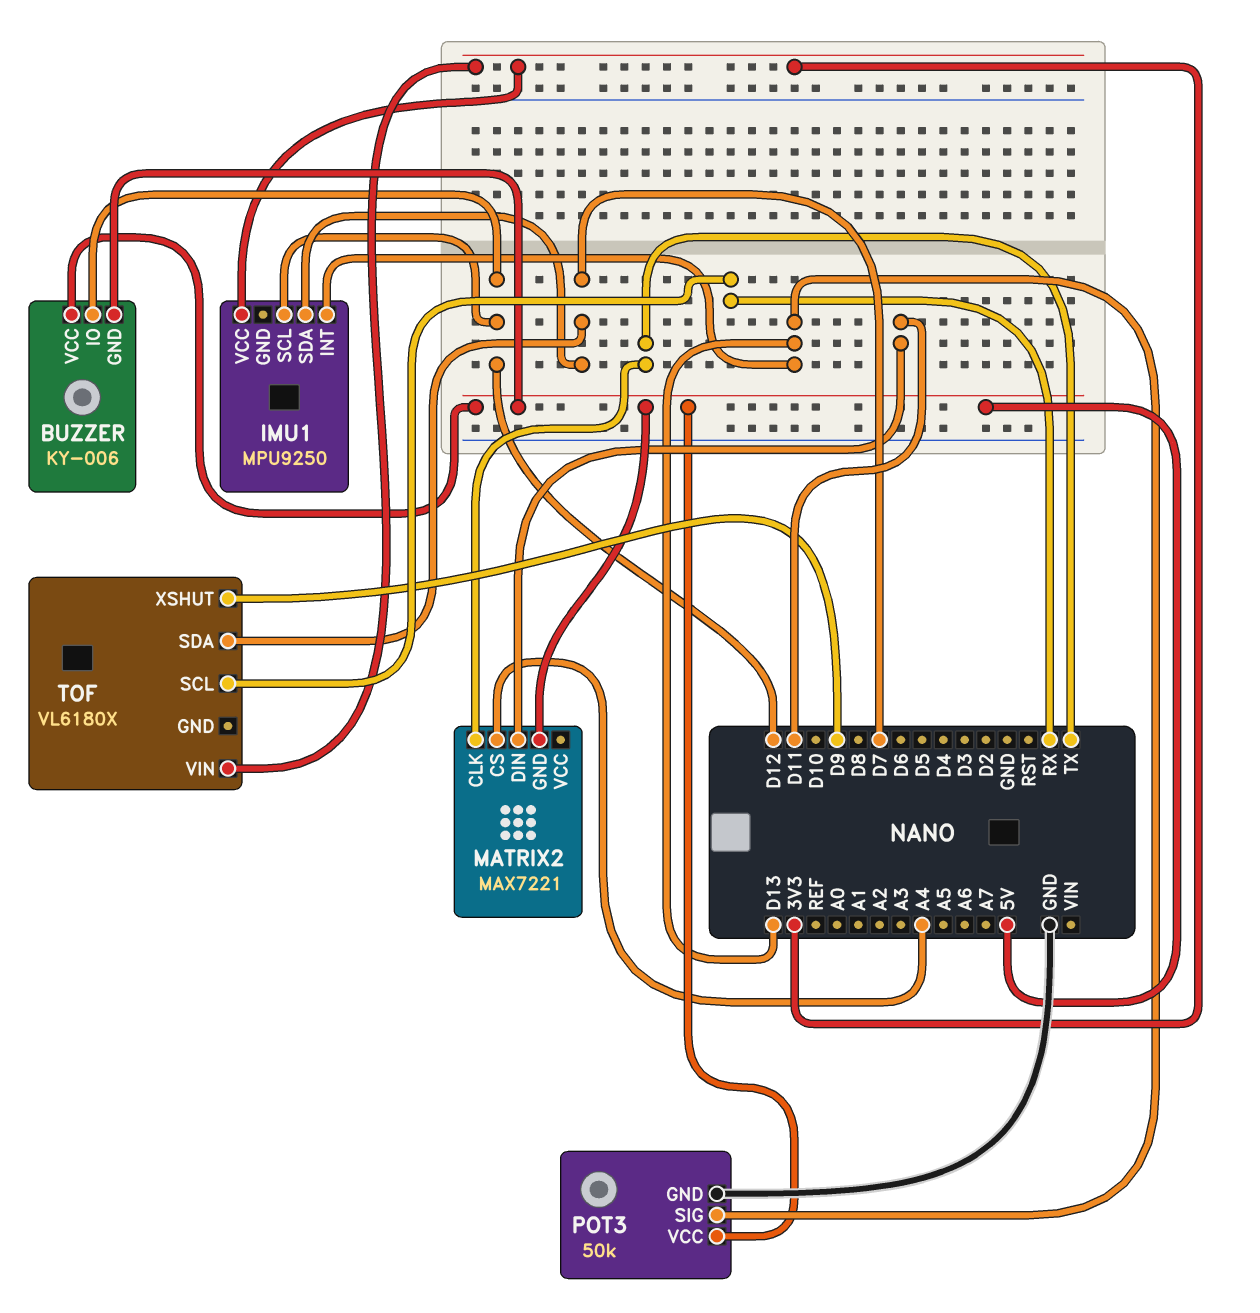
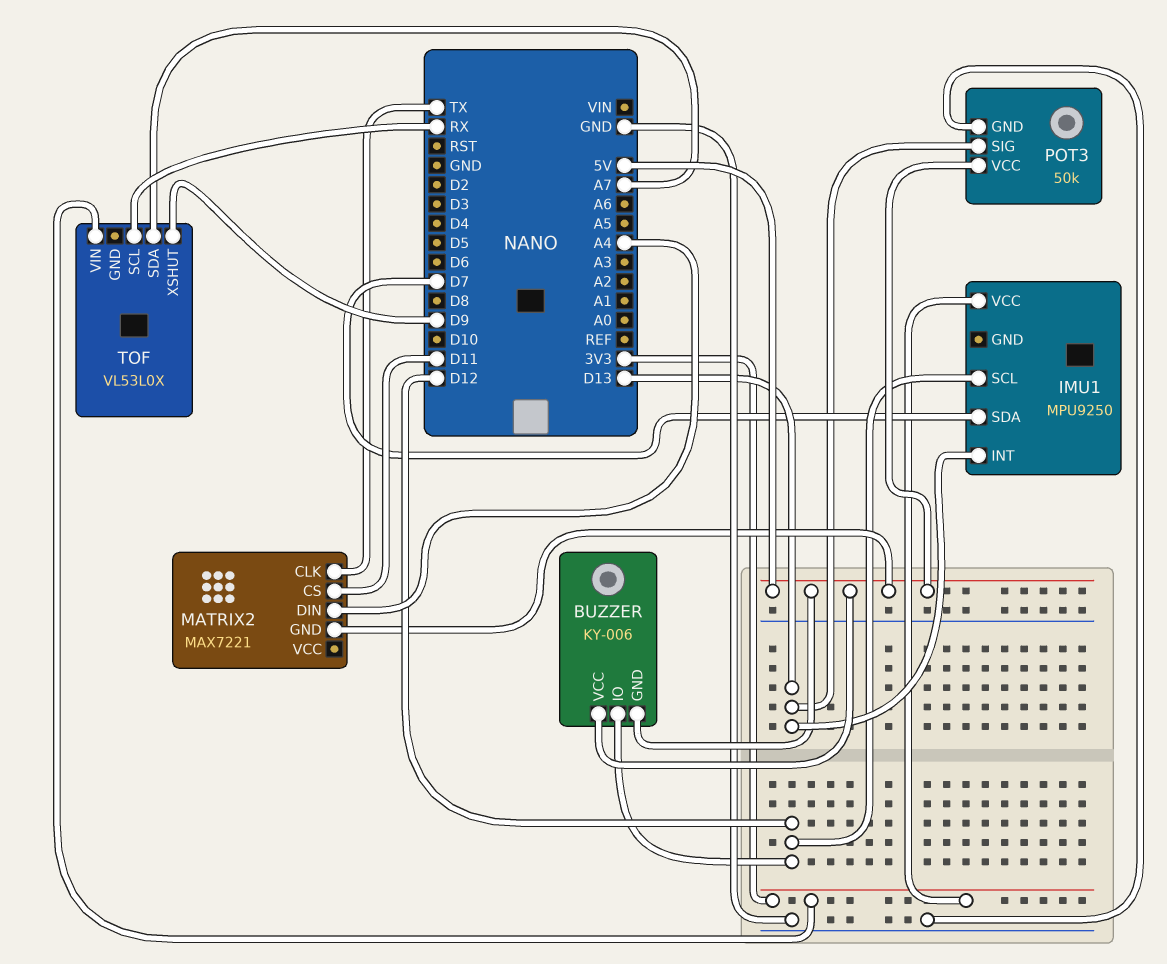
MATRIX2 pin CS: A4 -> D11
MATRIX2 pin DIN: D11 -> A4
TOF: VL6180X -> VL53L0X
TOF pin SDA: D7 -> A7

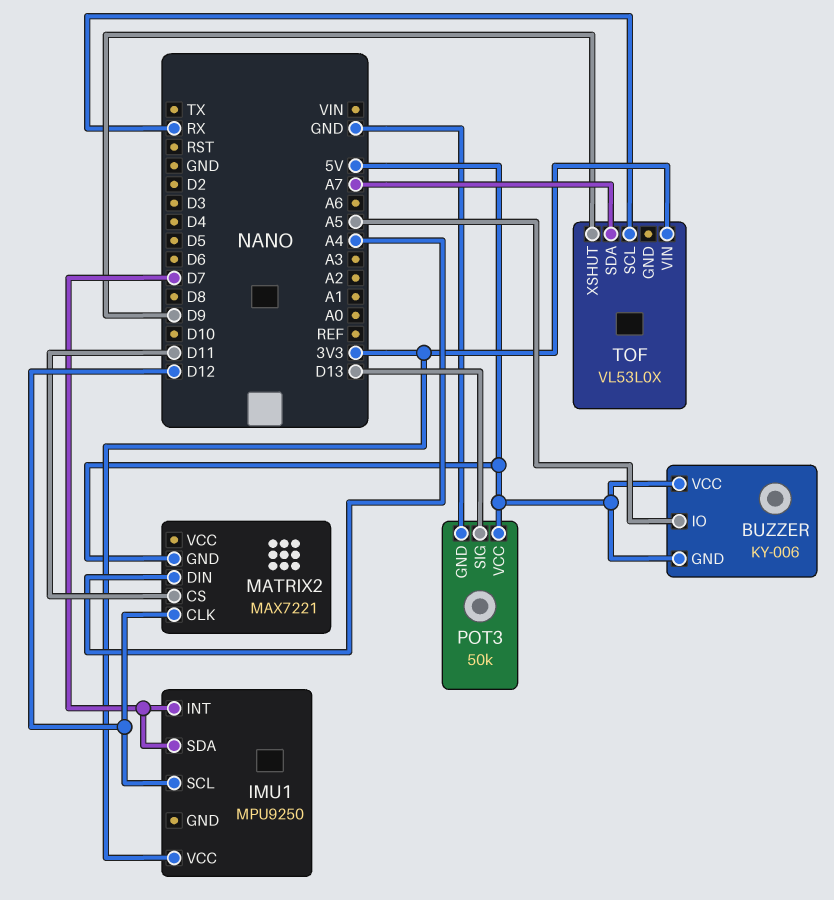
BUZZER pin IO: D12 -> A5
IMU1 pin INT: D13 -> D7
MATRIX2 pin CLK: TX -> D12

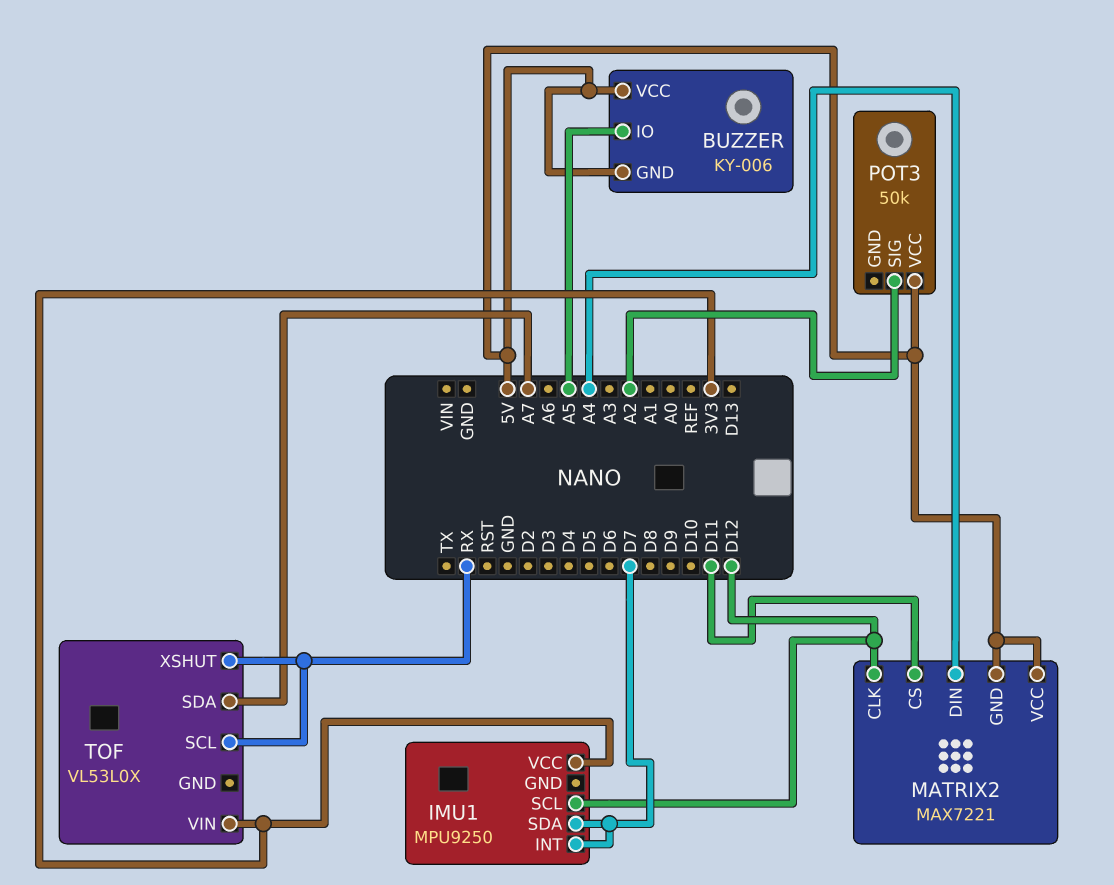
MATRIX2 pin VCC: none -> 5V
POT3 pin GND: GND -> none
POT3 pin SIG: D13 -> A2
TOF pin XSHUT: D9 -> RX

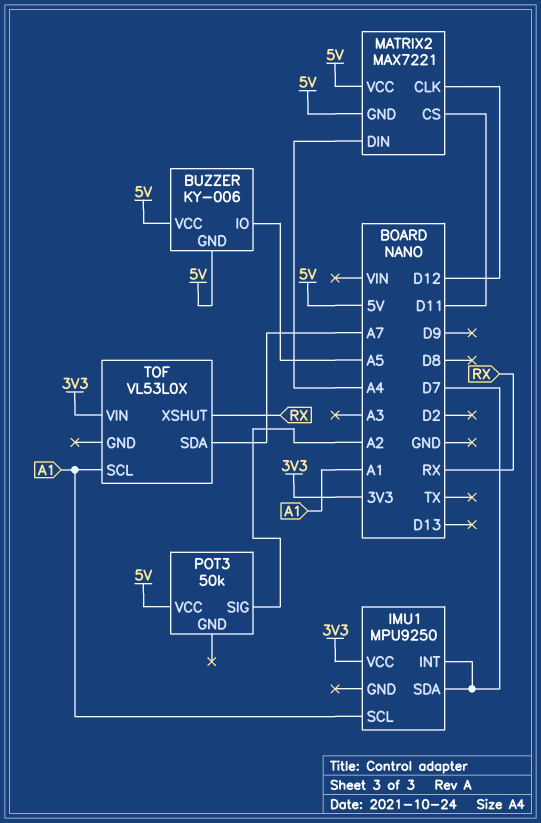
IMU1 pin SCL: D12 -> A1
TOF pin SCL: RX -> A1

